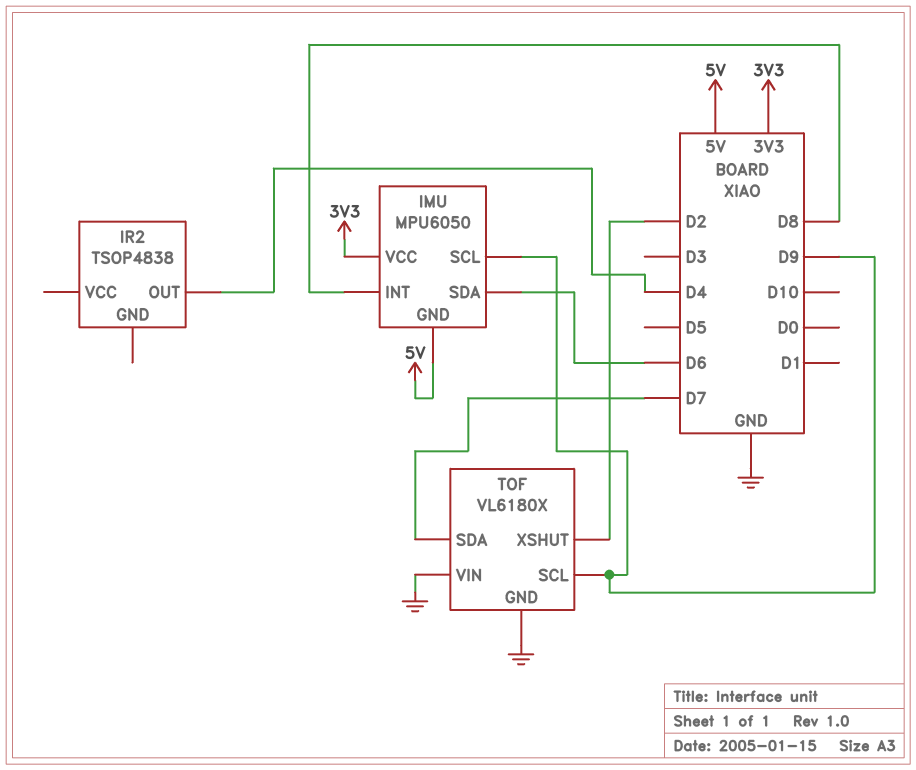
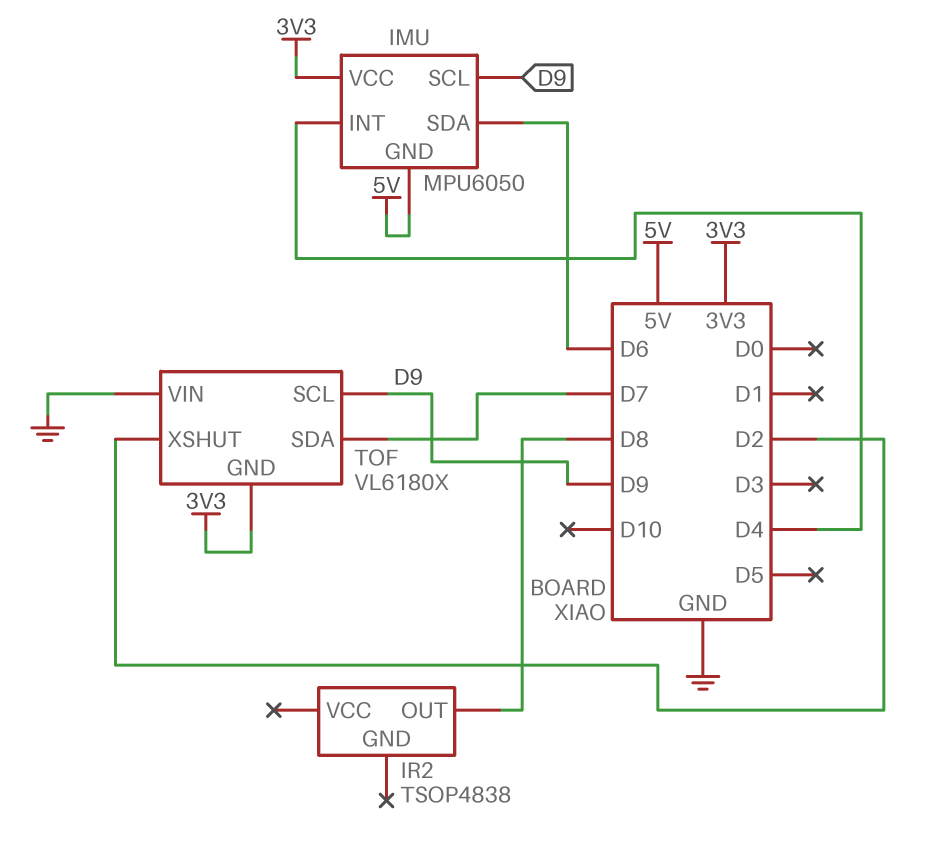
IMU pin INT: D8 -> D4
IR2 pin OUT: D4 -> D8
TOF pin GND: GND -> 3V3

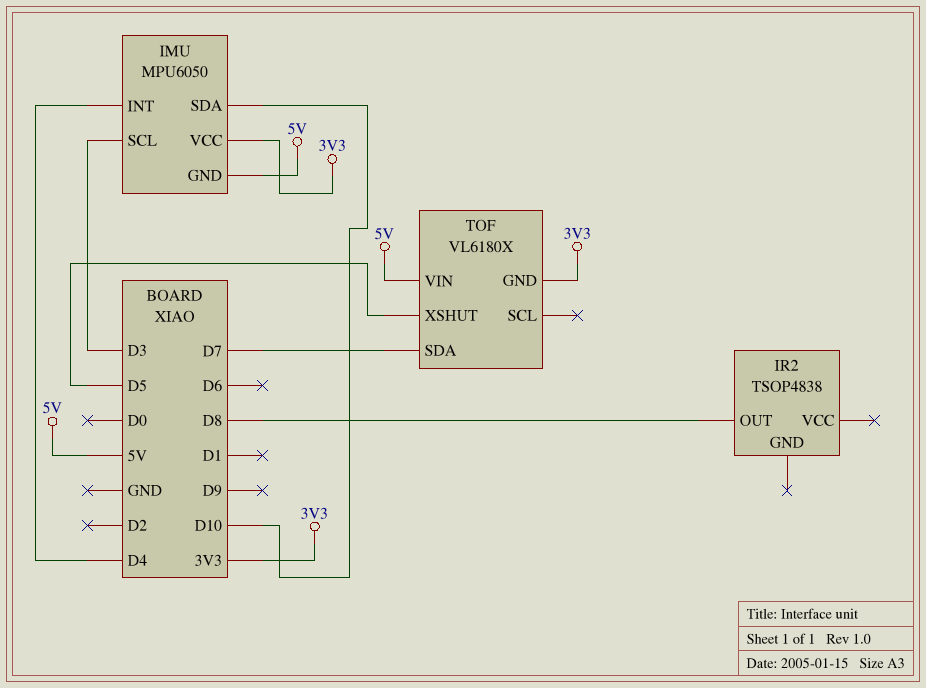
IMU pin SCL: D9 -> D3
IMU pin SDA: D6 -> D10
TOF pin SCL: D9 -> none
TOF pin VIN: GND -> 5V
TOF pin XSHUT: D2 -> D5

